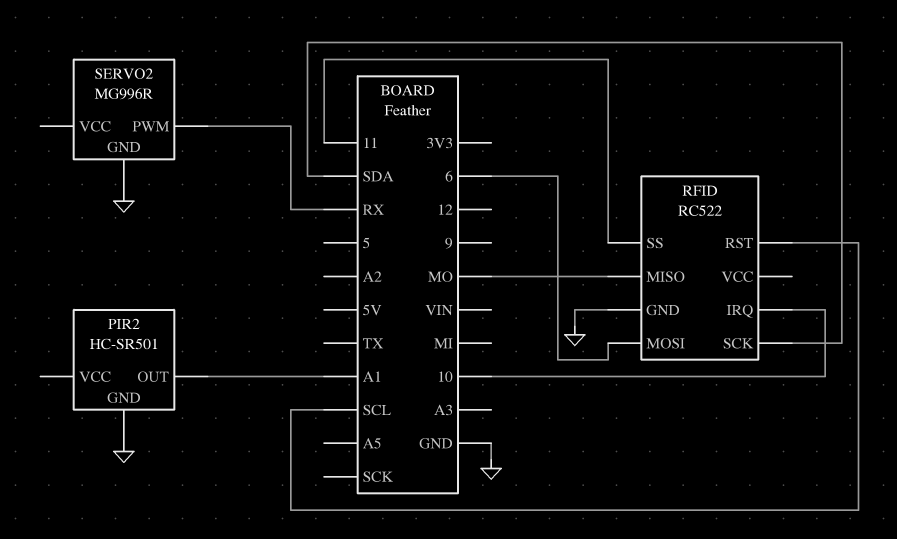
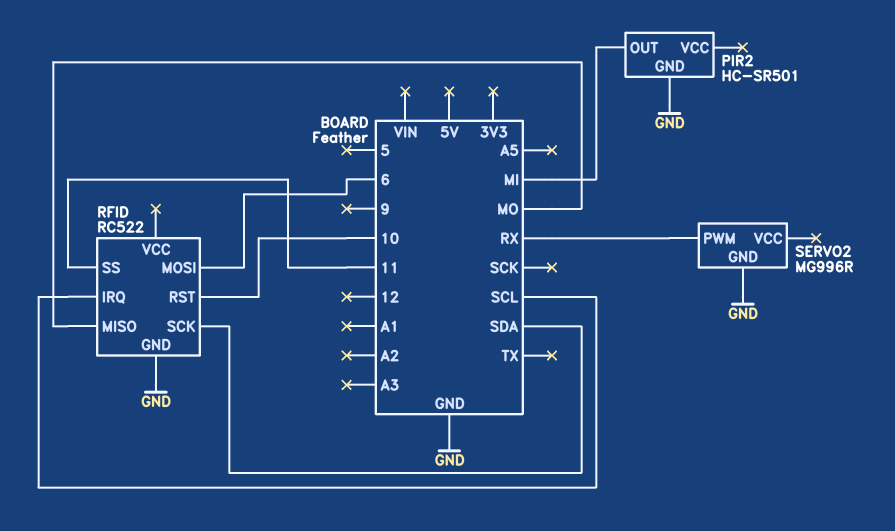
PIR2 pin OUT: A1 -> MI
RFID pin IRQ: 10 -> SCL
RFID pin RST: SCL -> 10

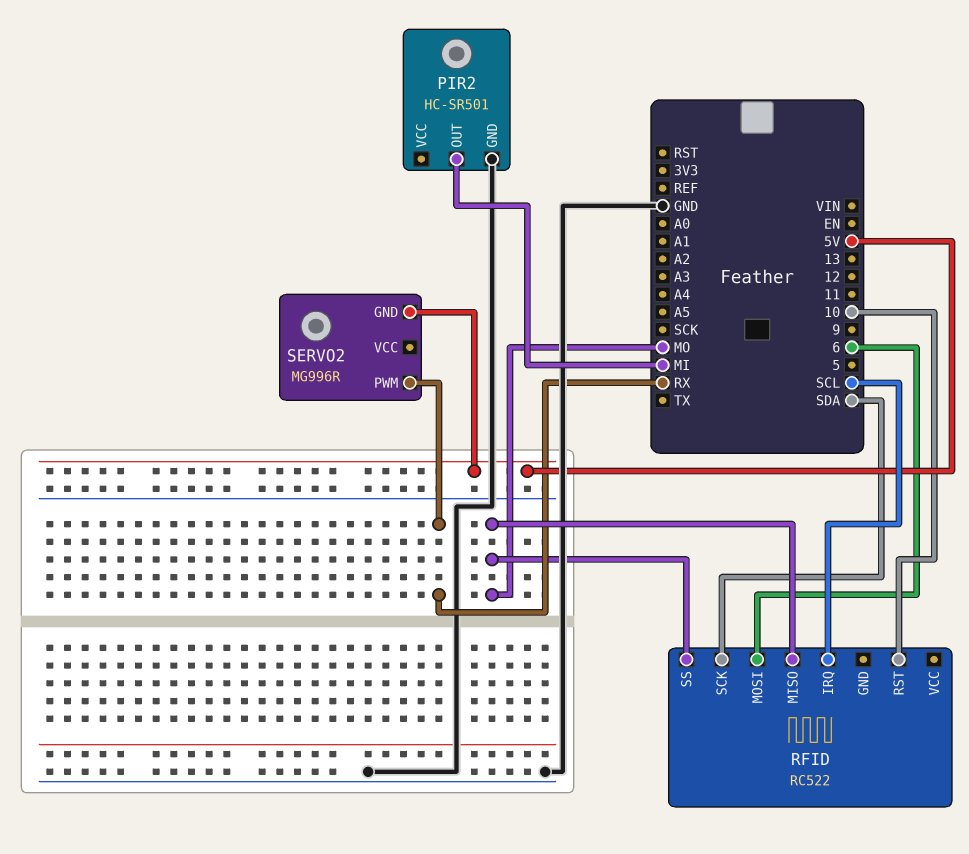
RFID pin GND: GND -> none
RFID pin SS: 11 -> MO
SERVO2 pin GND: GND -> 5V

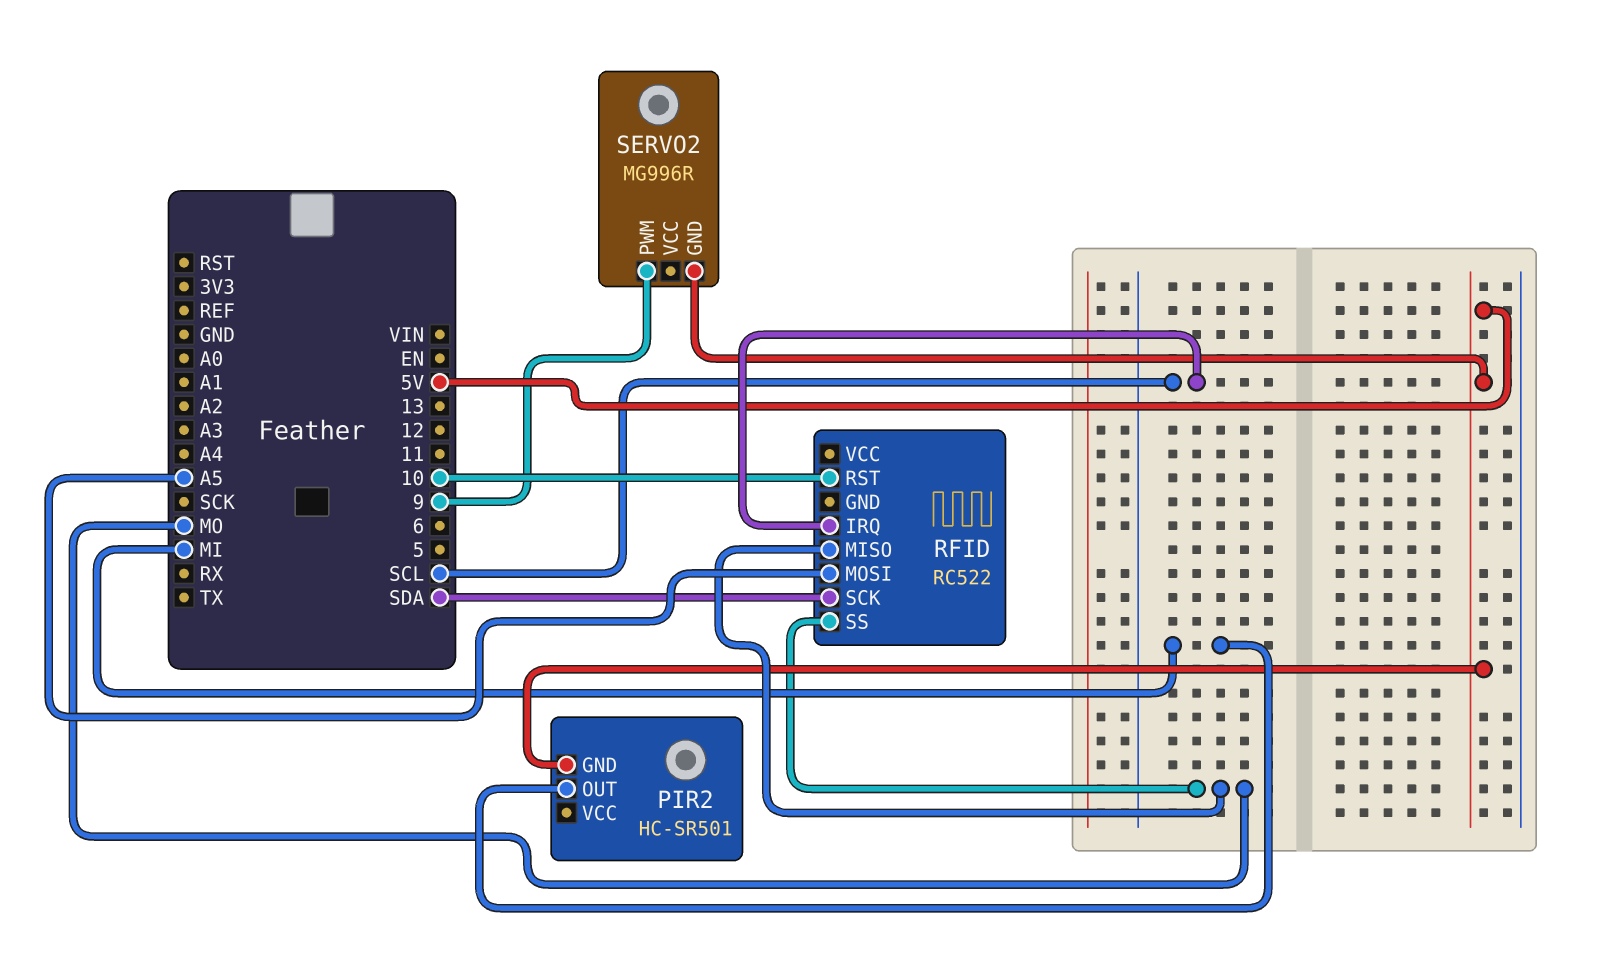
PIR2 pin GND: GND -> 5V
RFID pin MOSI: 6 -> A5
SERVO2 pin PWM: RX -> 9

